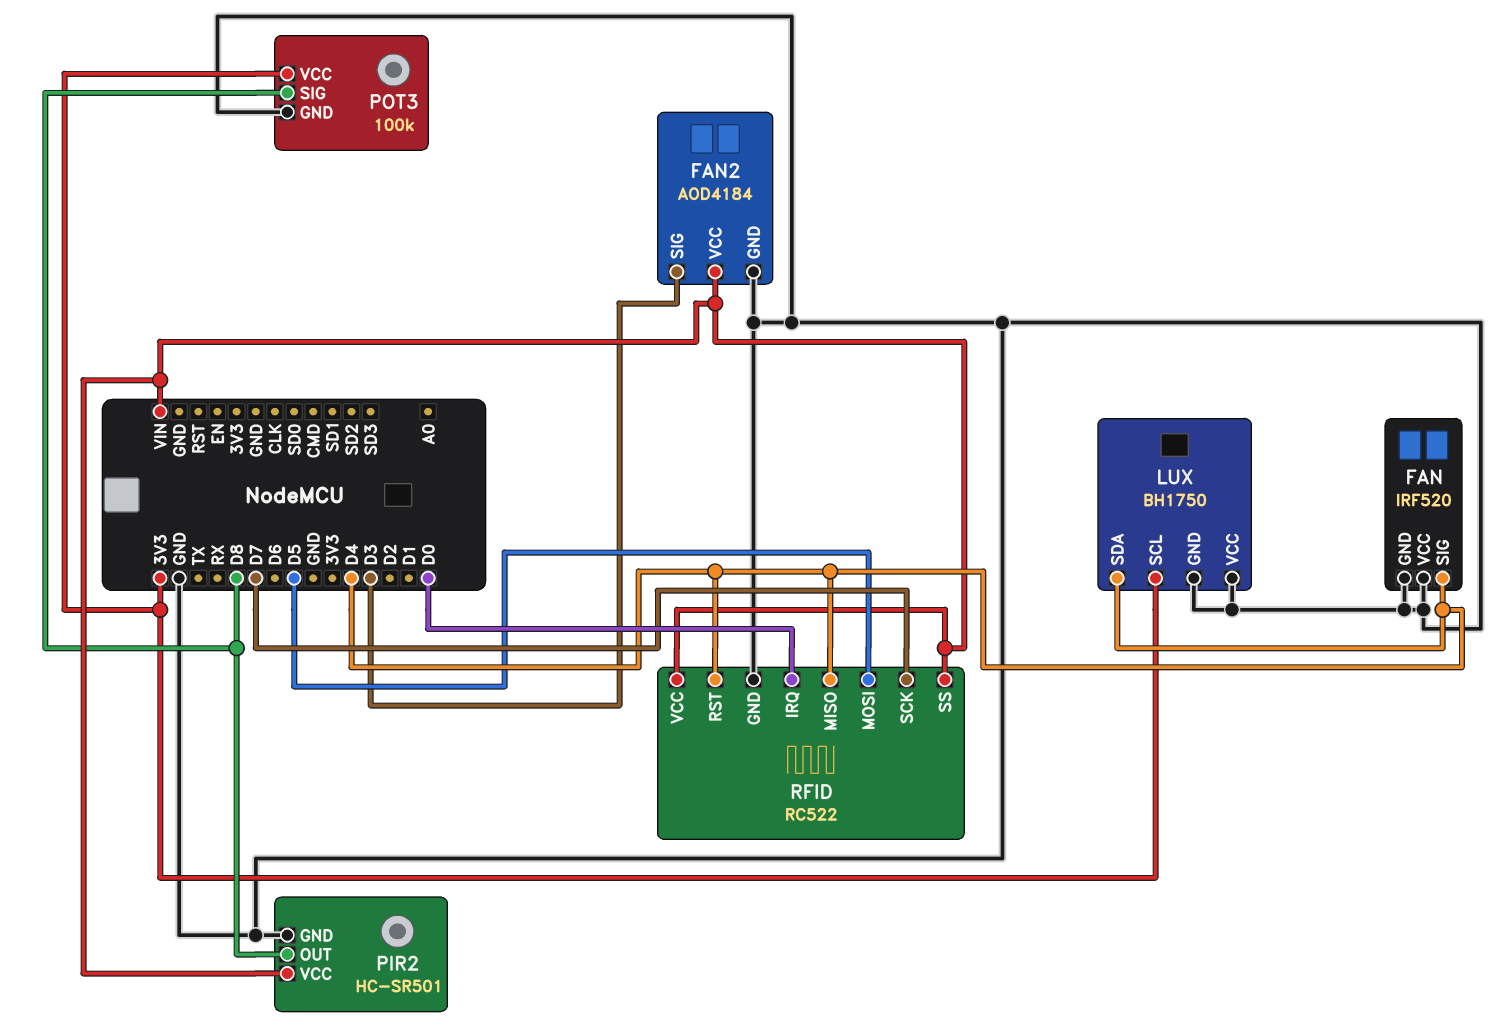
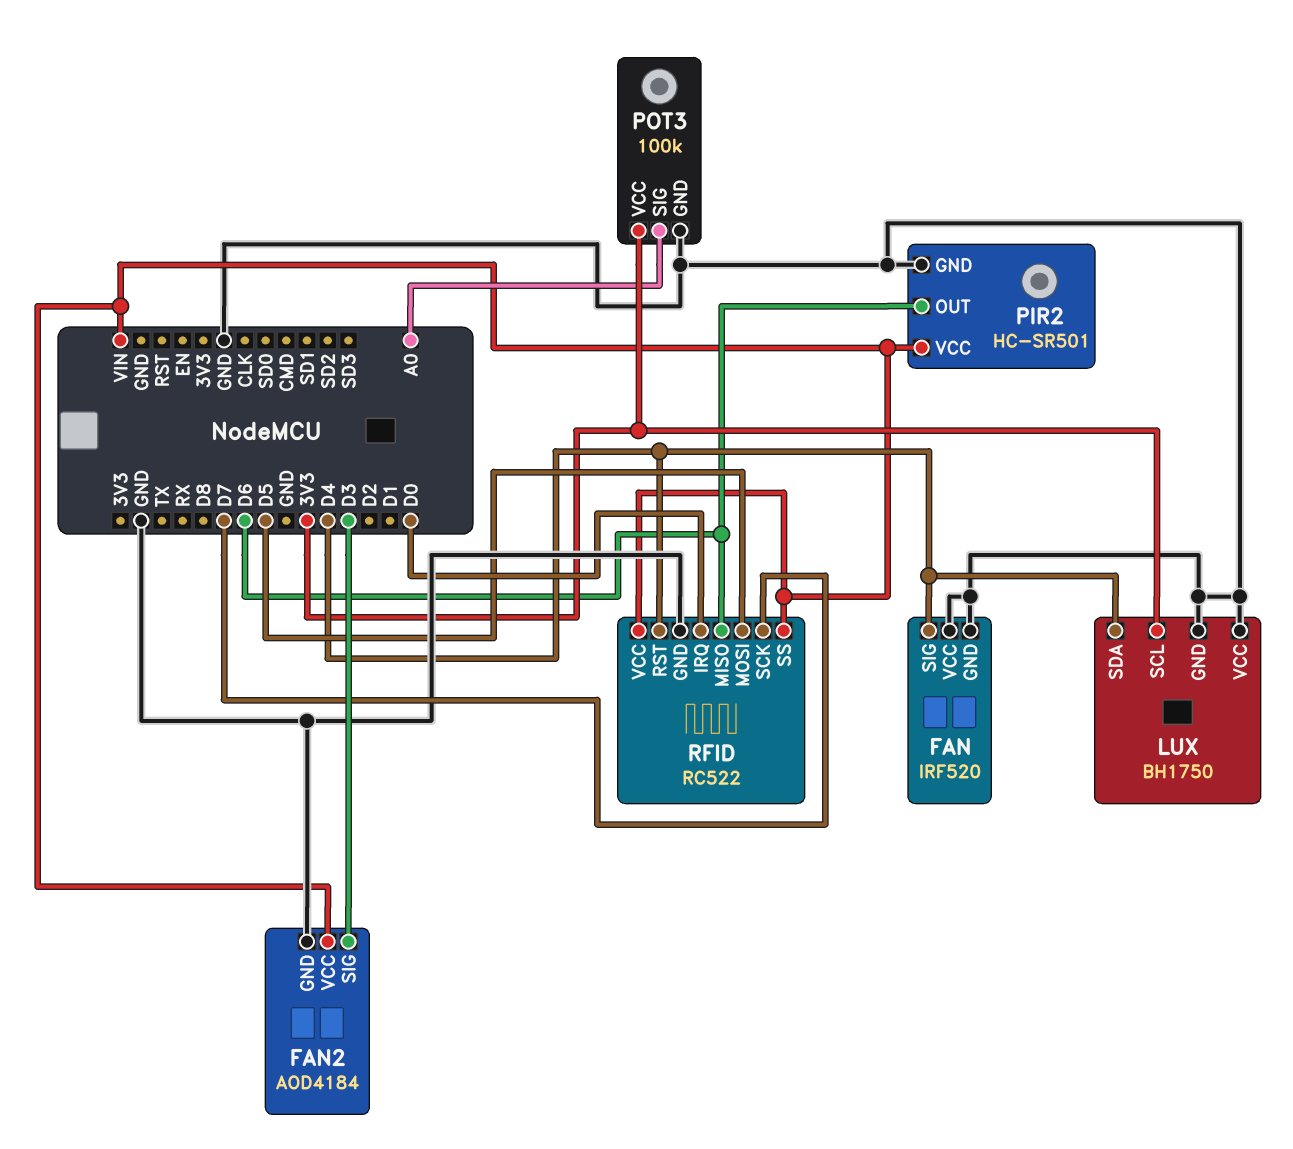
PIR2 pin OUT: D8 -> D6
POT3 pin SIG: D8 -> A0
RFID pin MISO: D4 -> D6

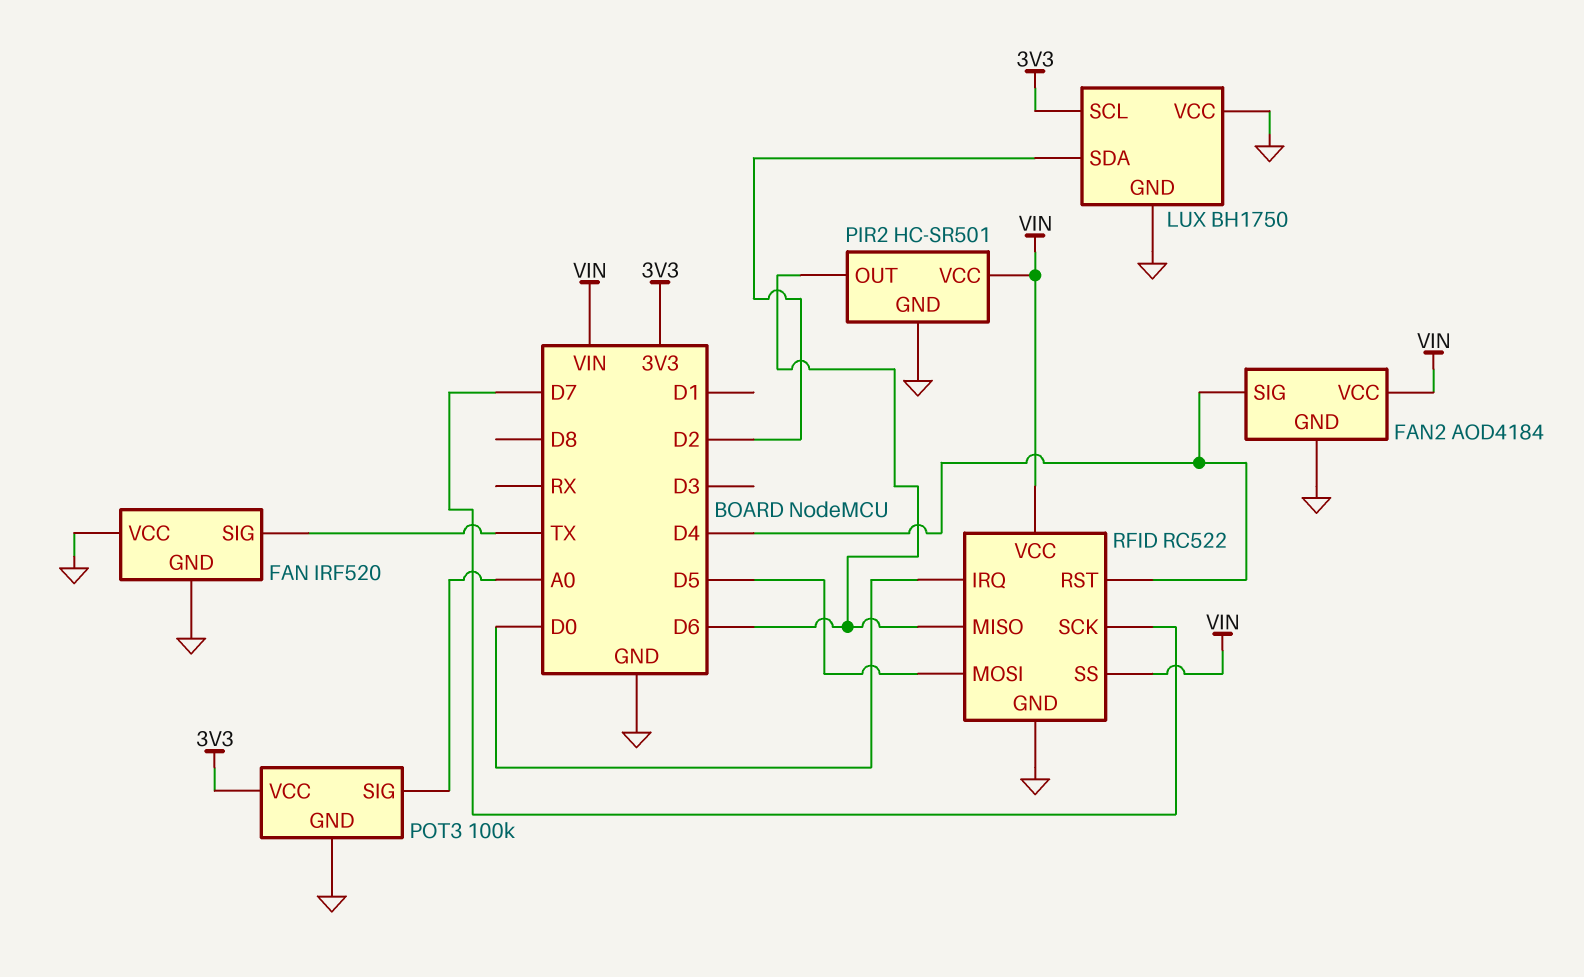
FAN pin SIG: D4 -> TX
FAN2 pin SIG: D3 -> D4
LUX pin SDA: D4 -> D2

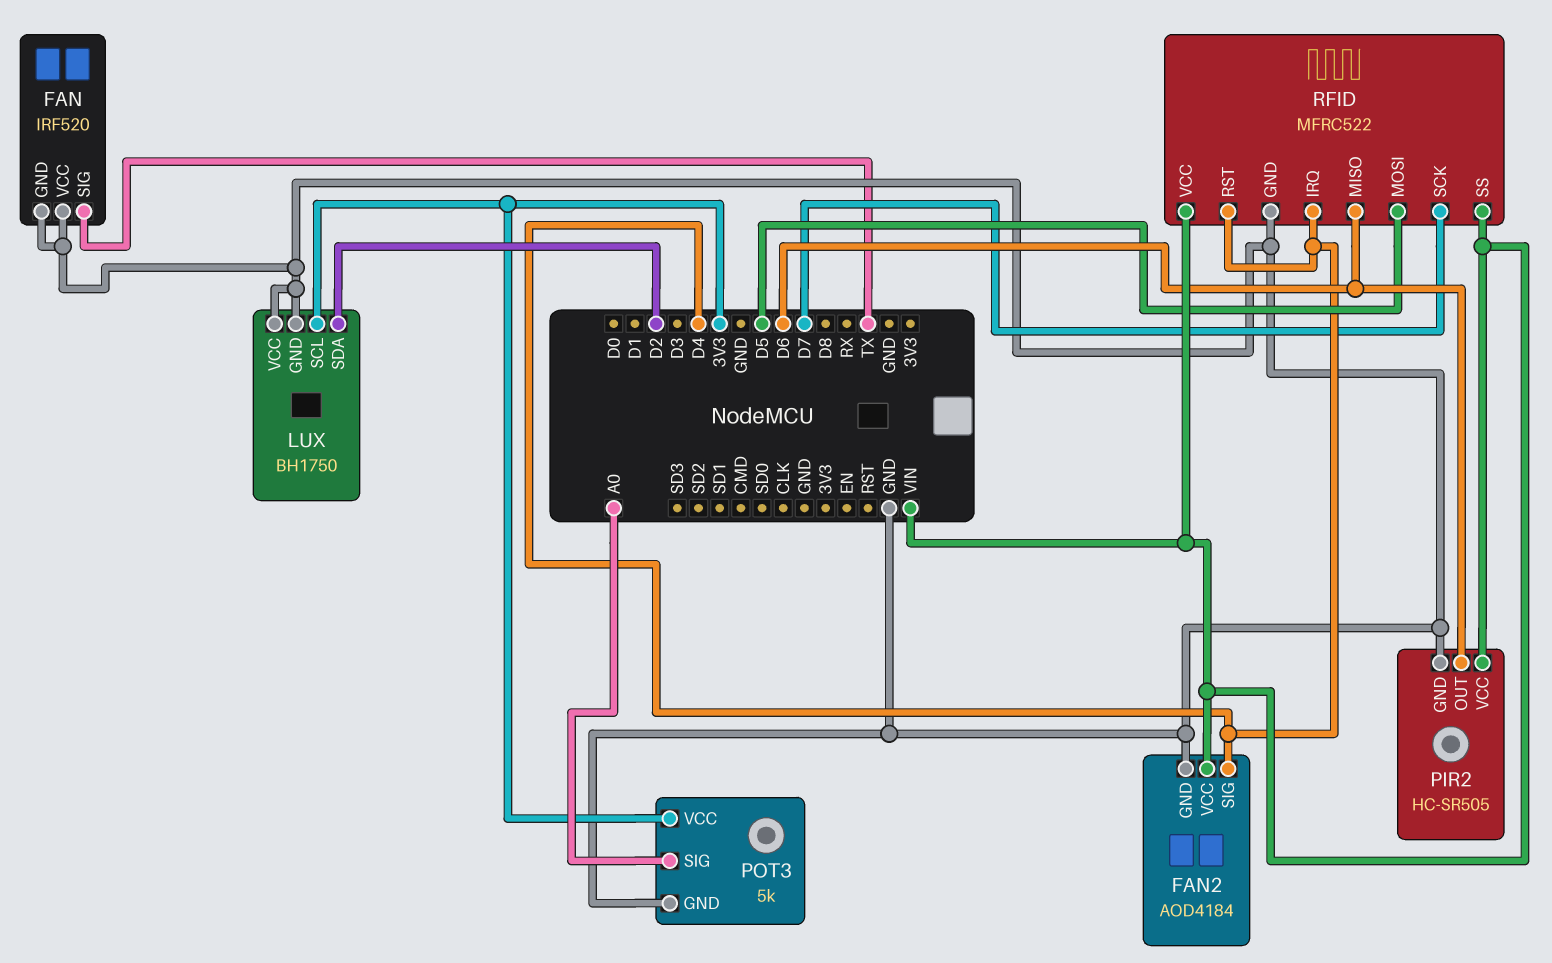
PIR2: HC-SR501 -> HC-SR505
POT3: 100k -> 5k
RFID: RC522 -> MFRC522
RFID pin IRQ: D0 -> D4

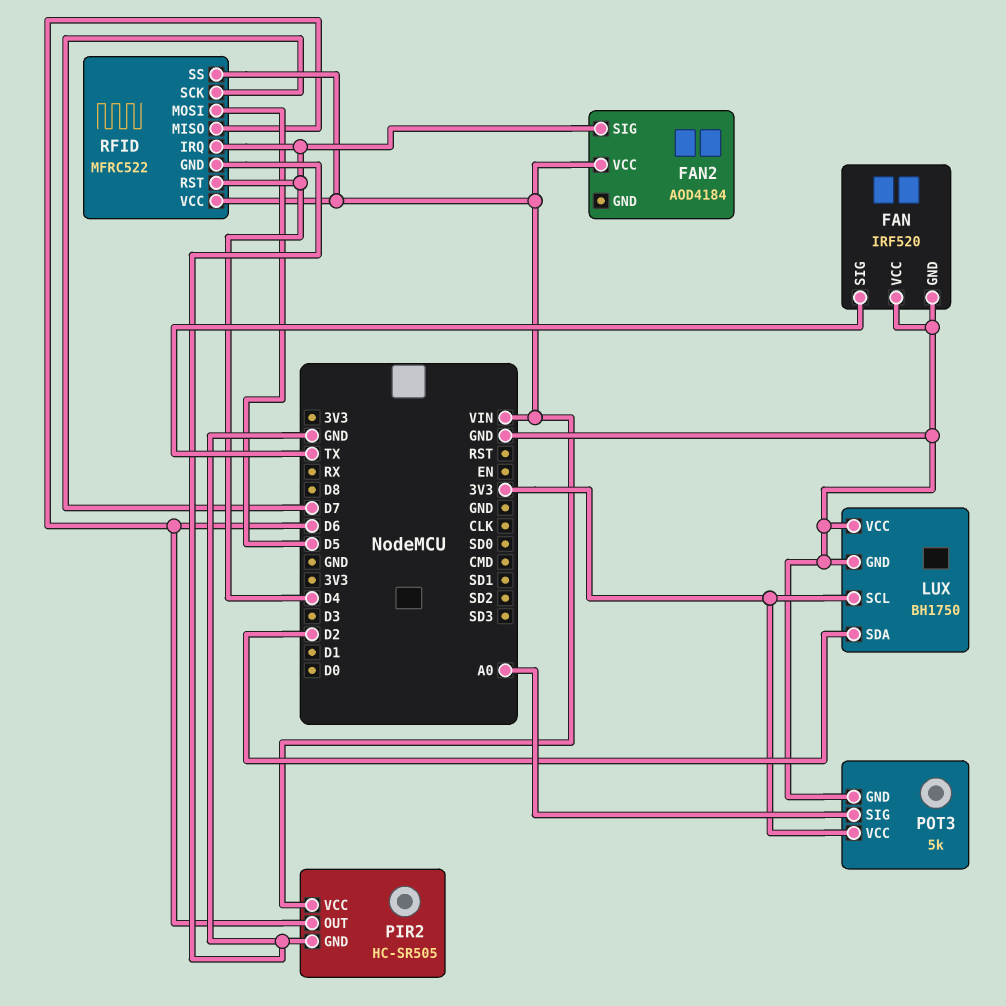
FAN2 pin GND: GND -> none

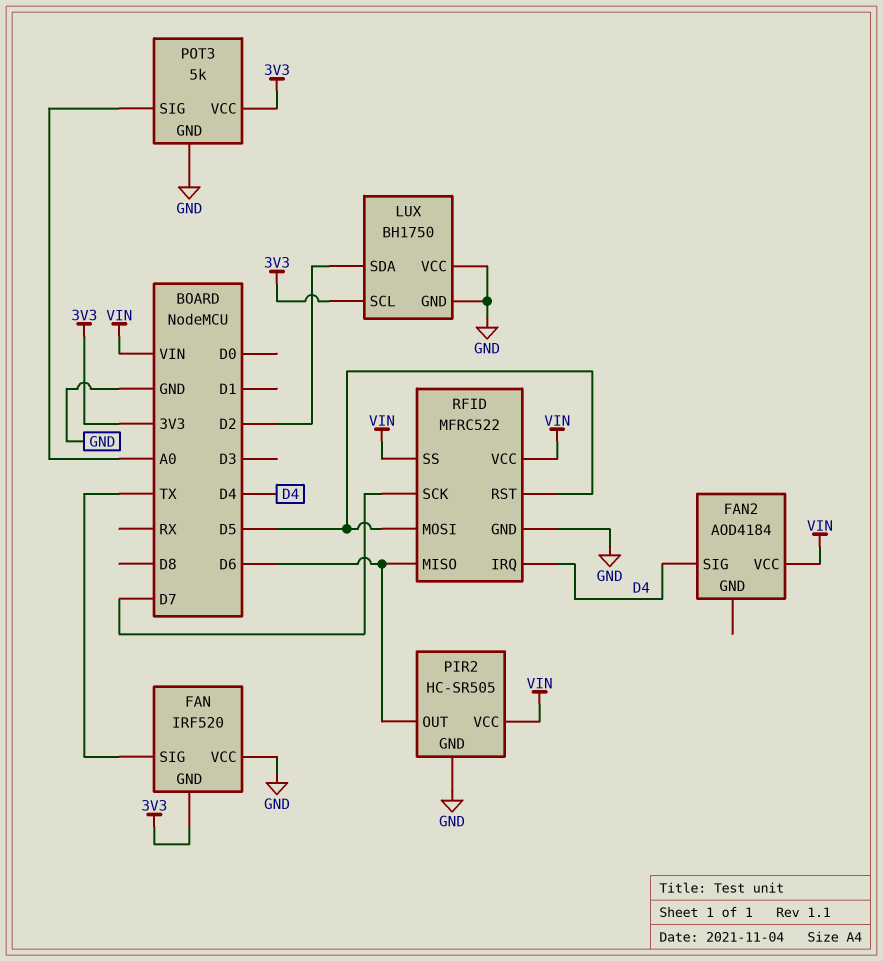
FAN pin GND: GND -> 3V3
RFID pin RST: D4 -> D5

